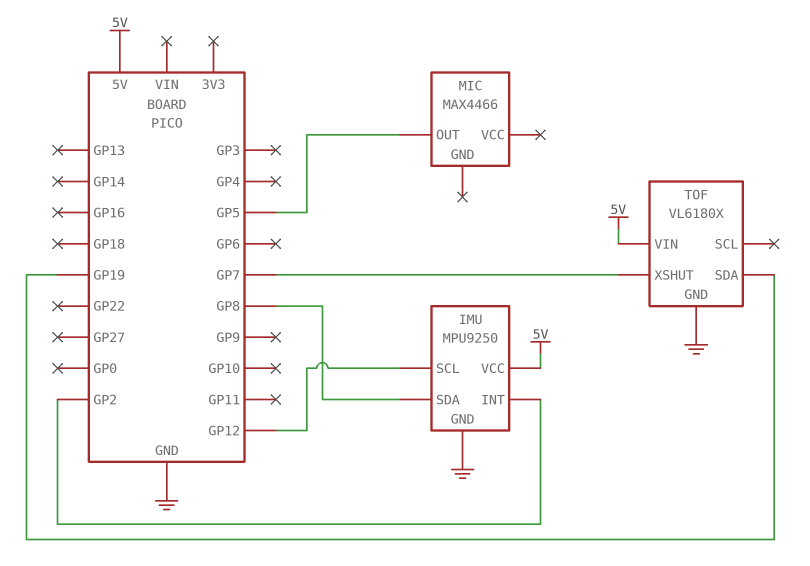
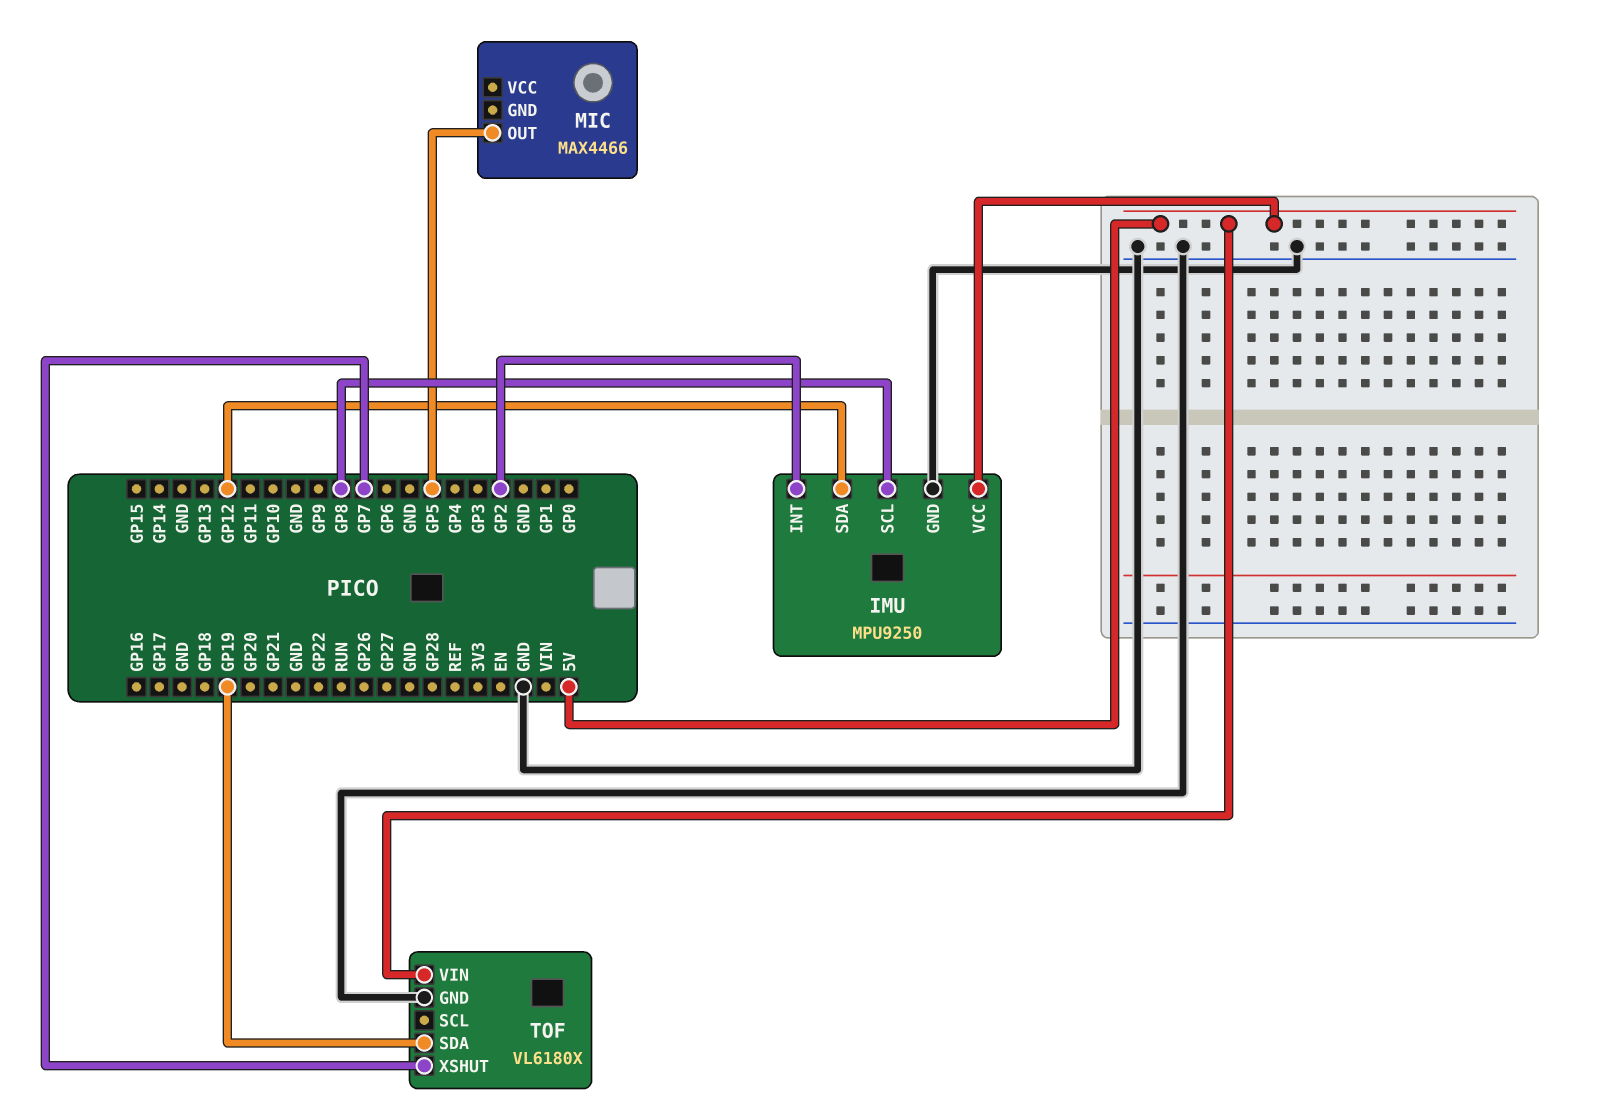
IMU pin SCL: GP12 -> GP8
IMU pin SDA: GP8 -> GP12

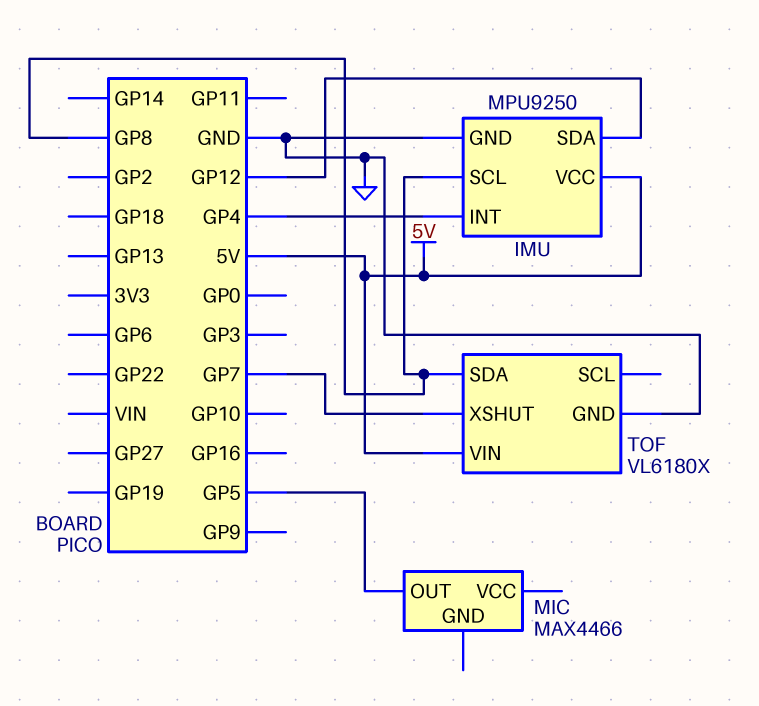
IMU pin INT: GP2 -> GP4
TOF pin SDA: GP19 -> GP8

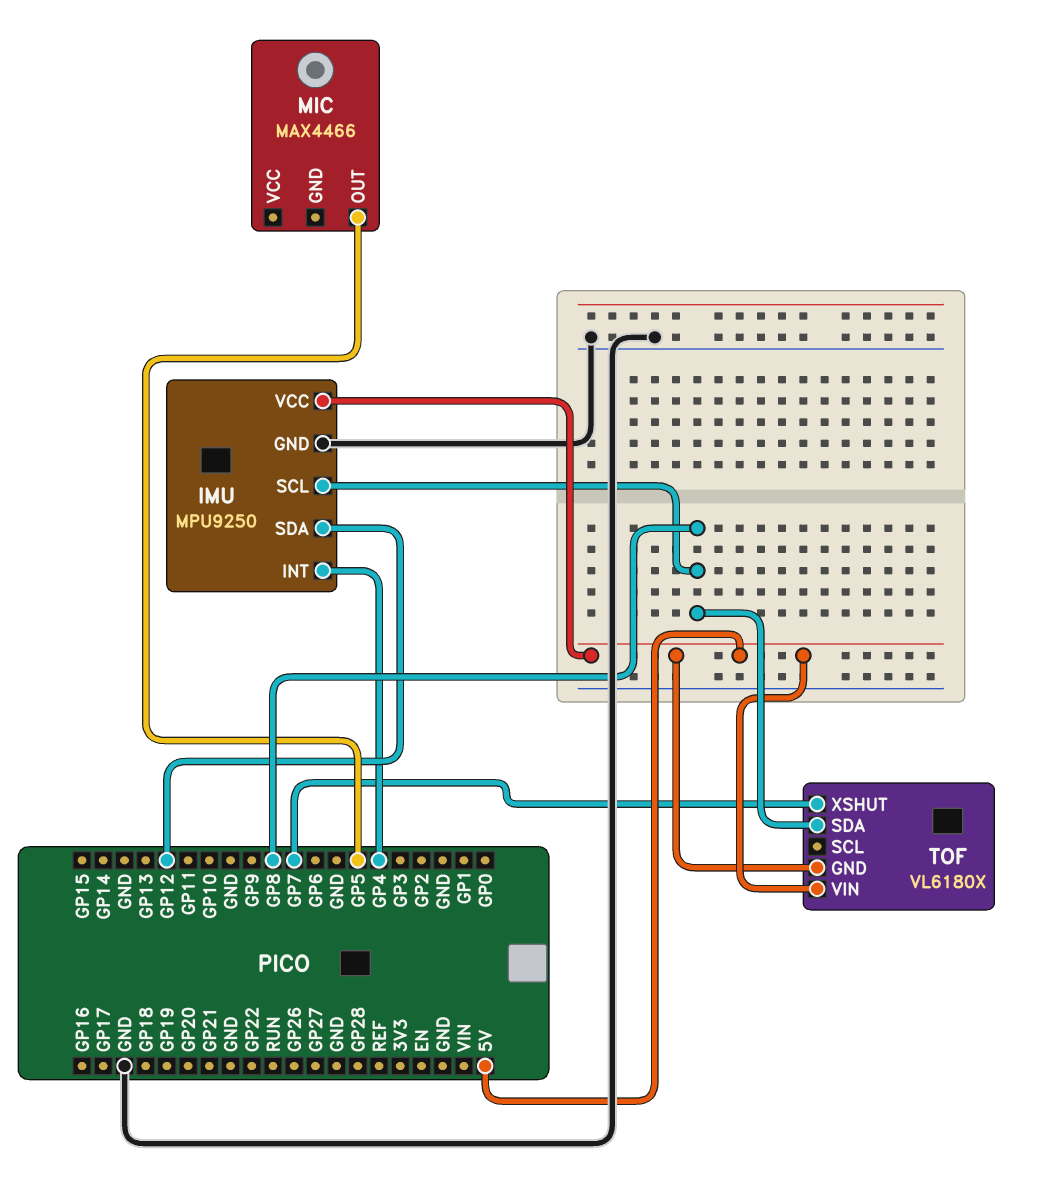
TOF pin GND: GND -> 5V

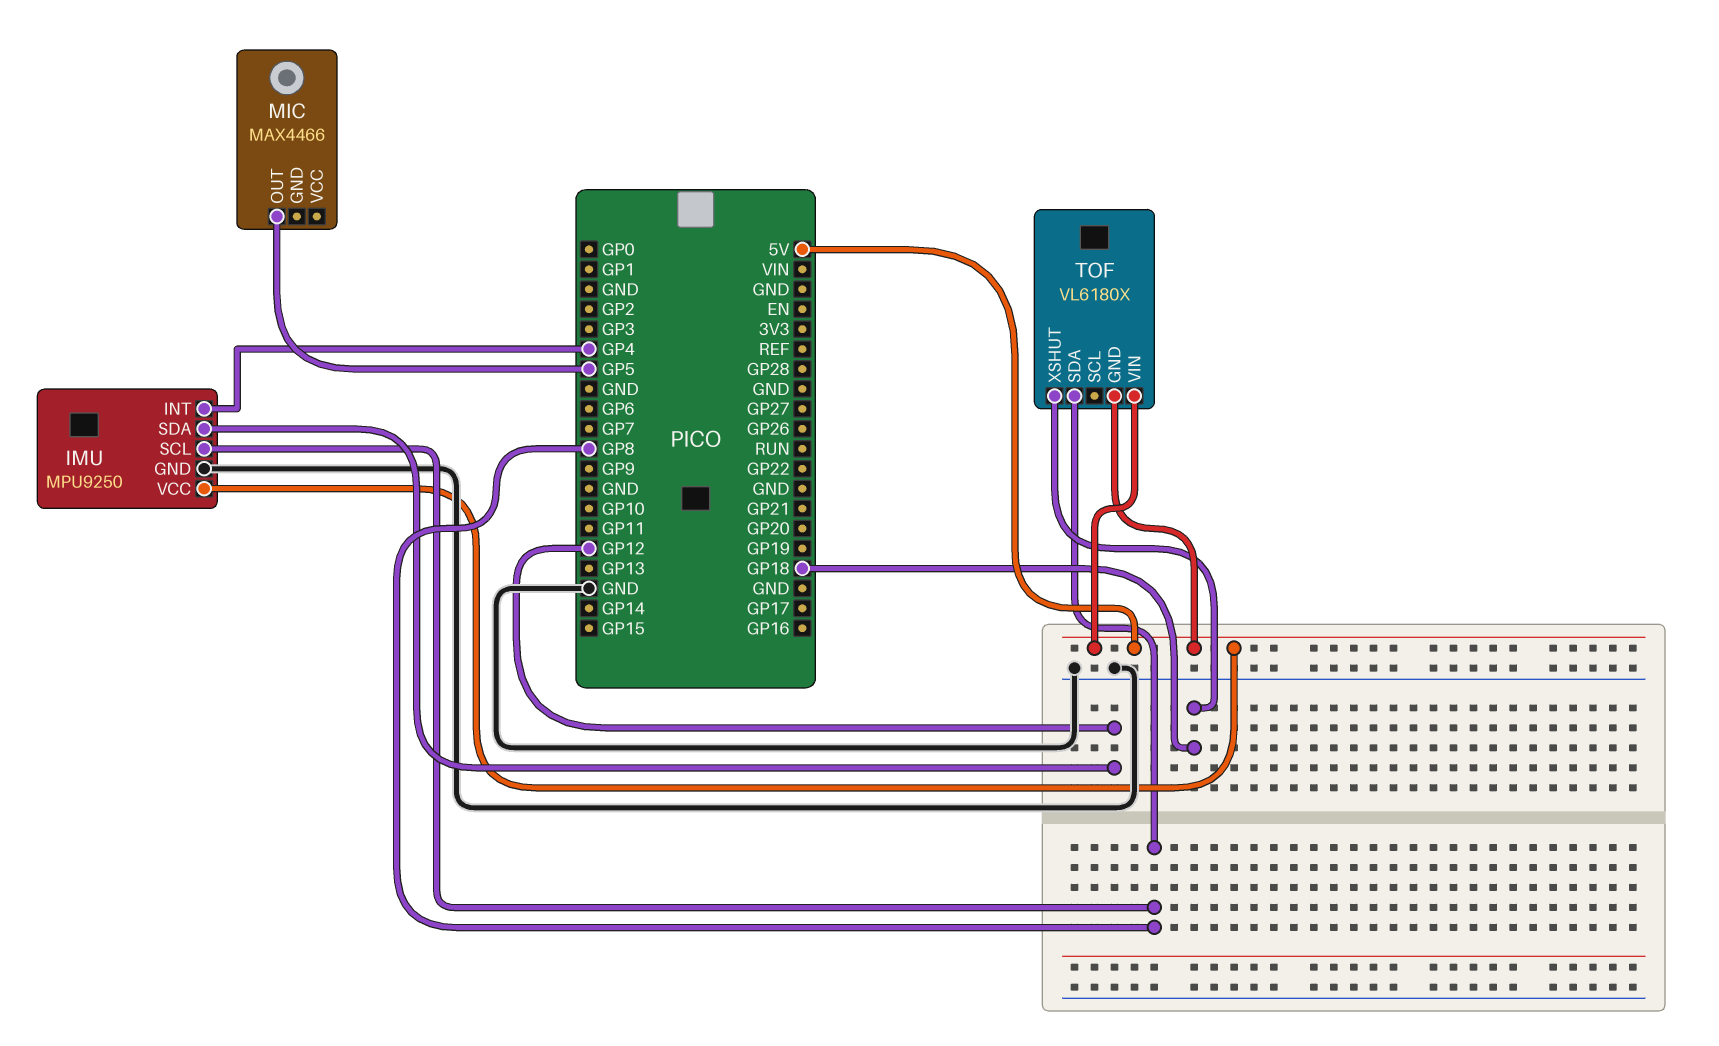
TOF pin XSHUT: GP7 -> GP18

